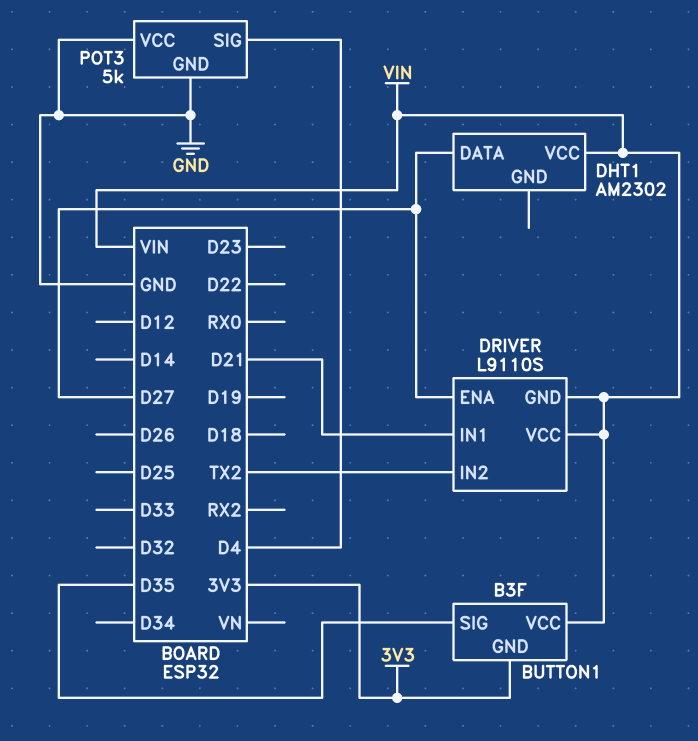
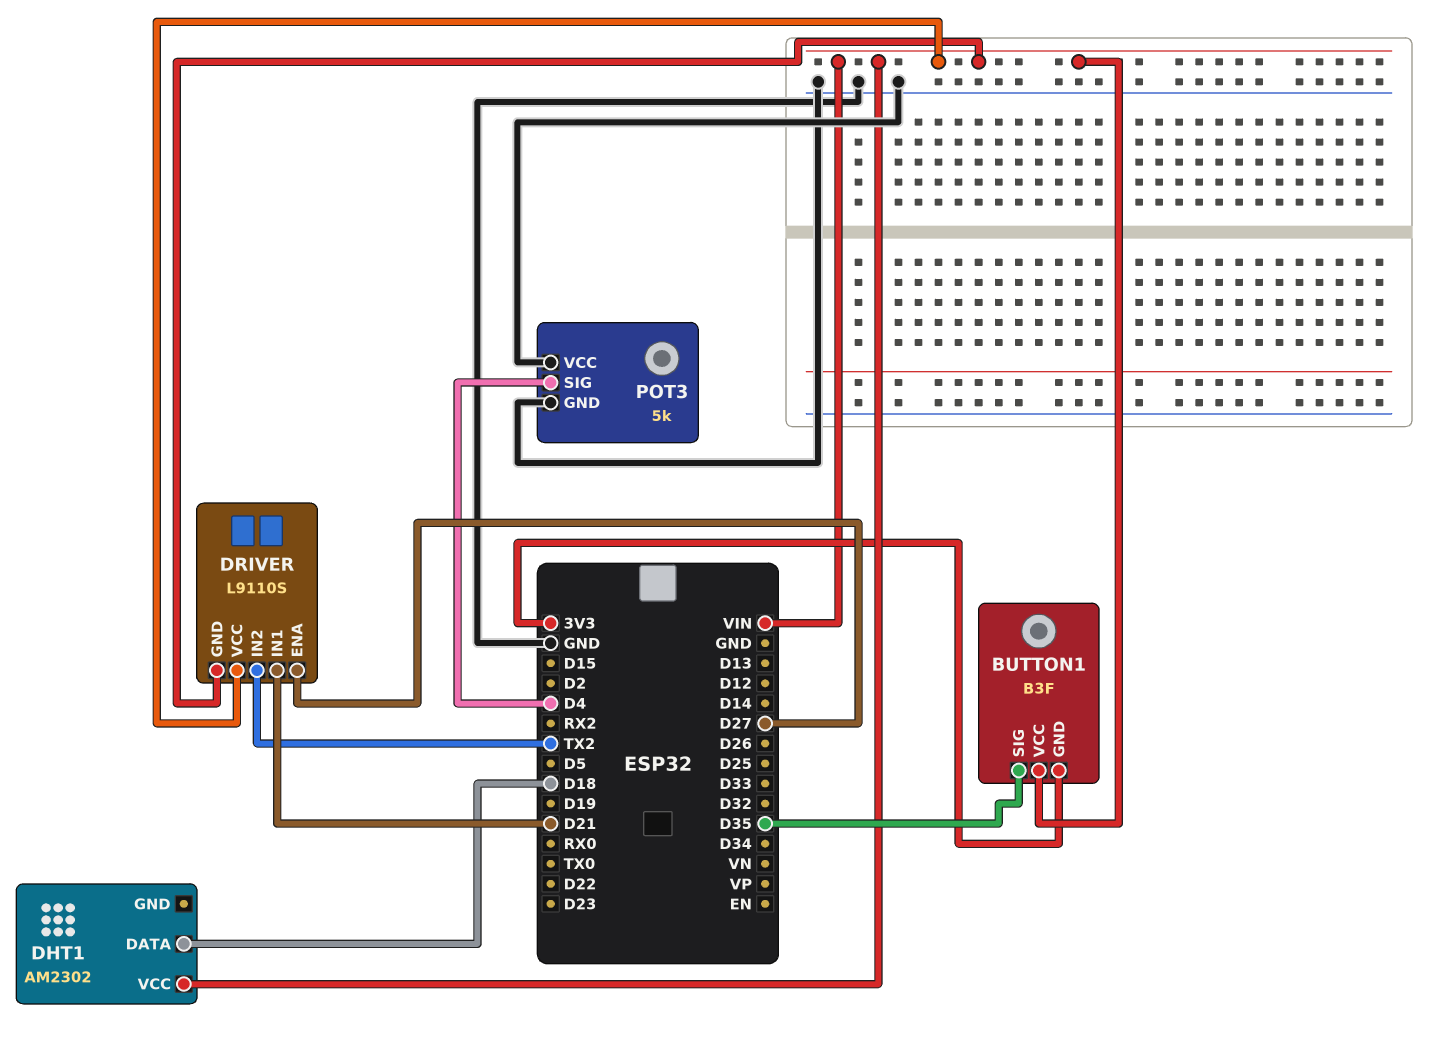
DHT1 pin DATA: D27 -> D18

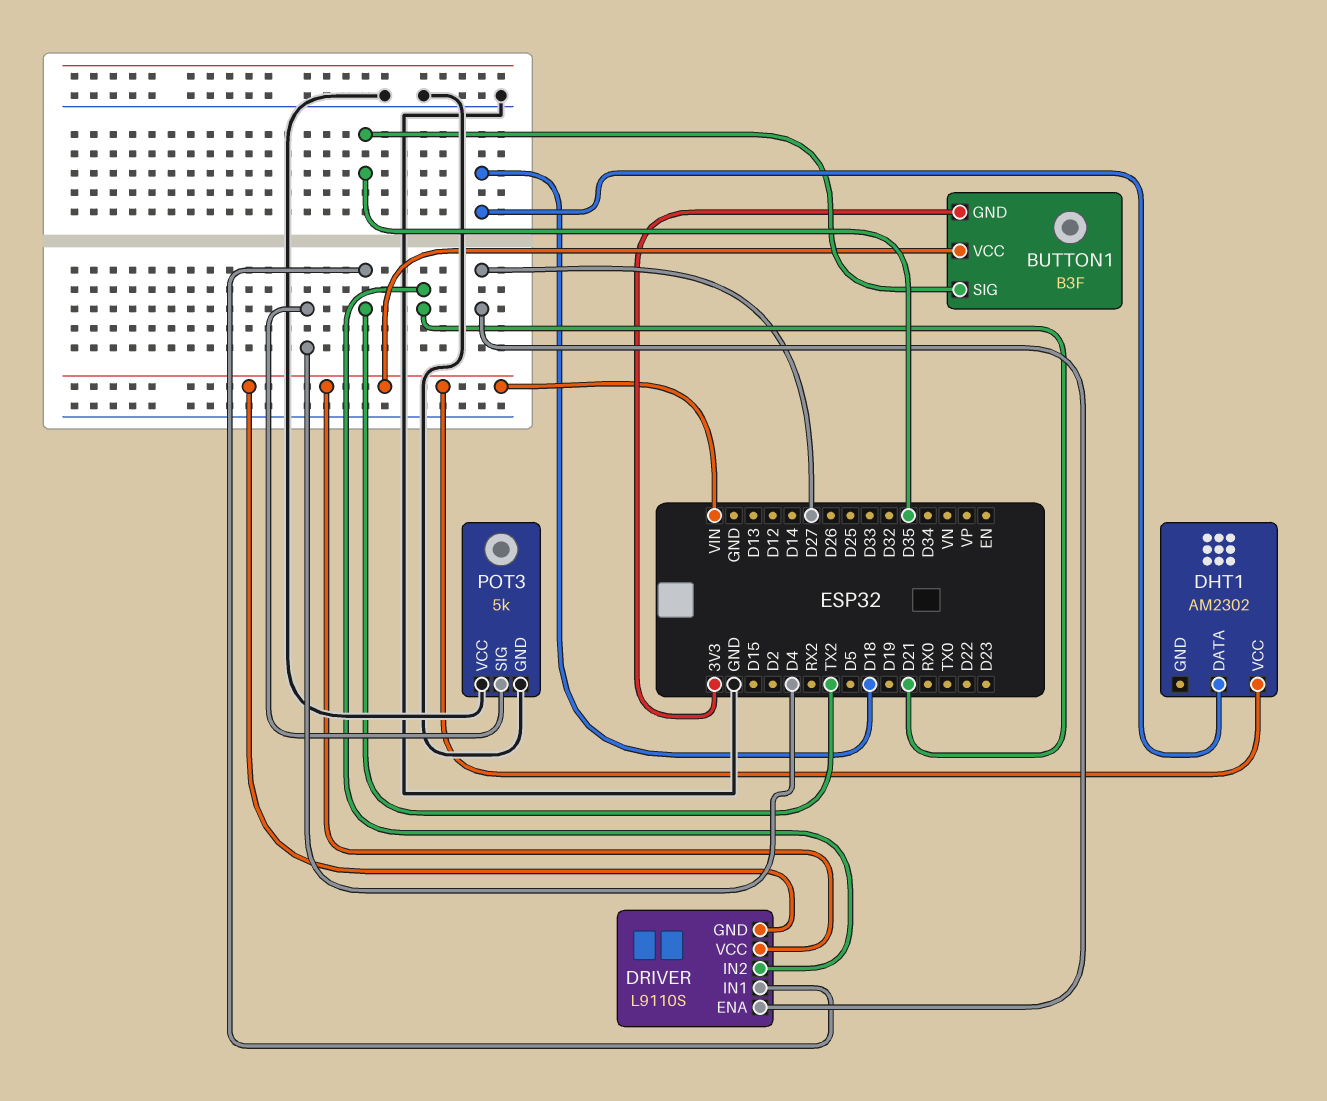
DRIVER pin IN1: D21 -> TX2
DRIVER pin IN2: TX2 -> D21

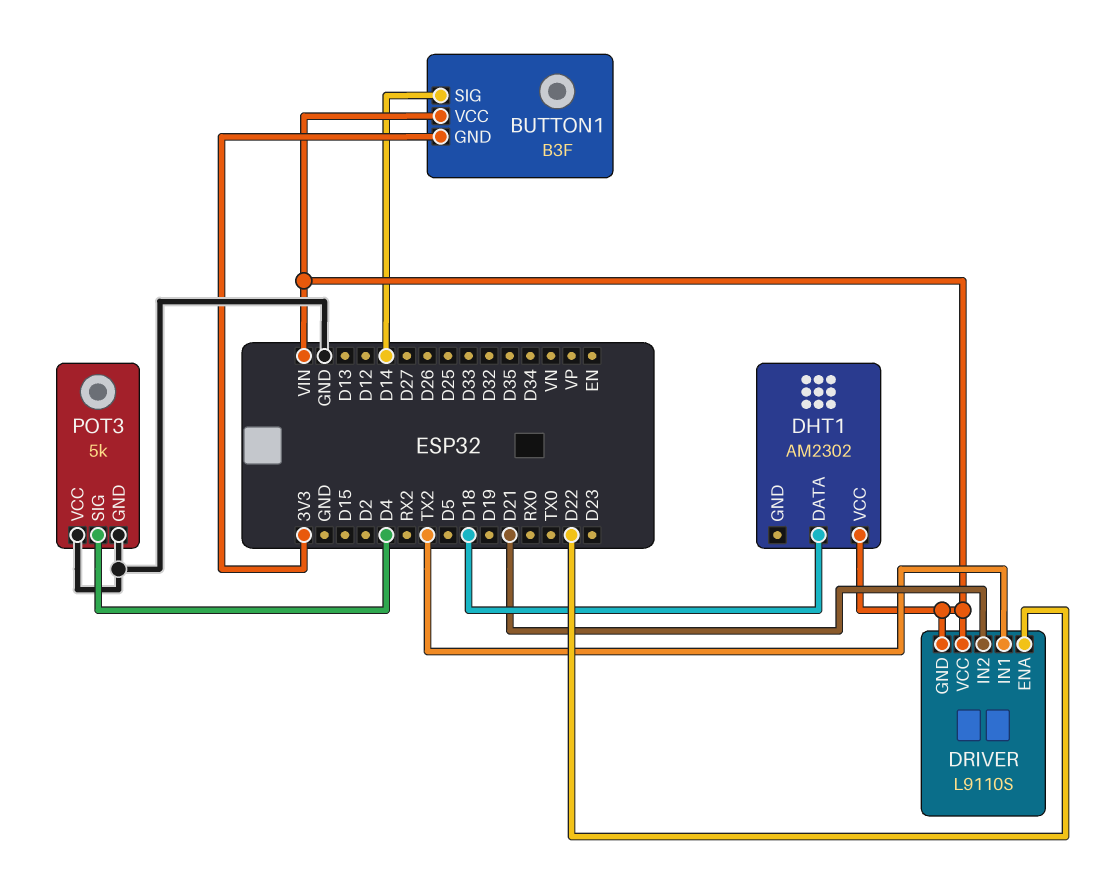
BUTTON1 pin SIG: D35 -> D14
DRIVER pin ENA: D27 -> D22

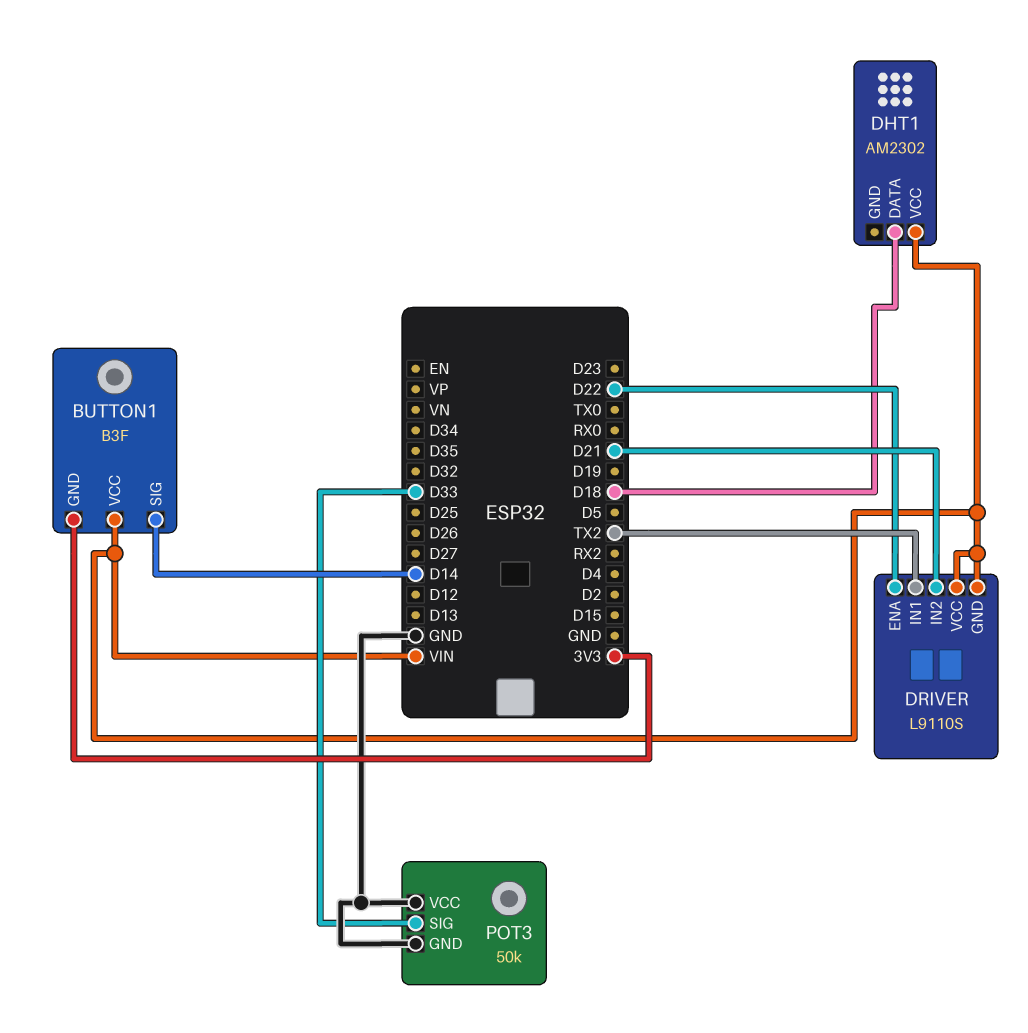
POT3: 5k -> 50k
POT3 pin SIG: D4 -> D33

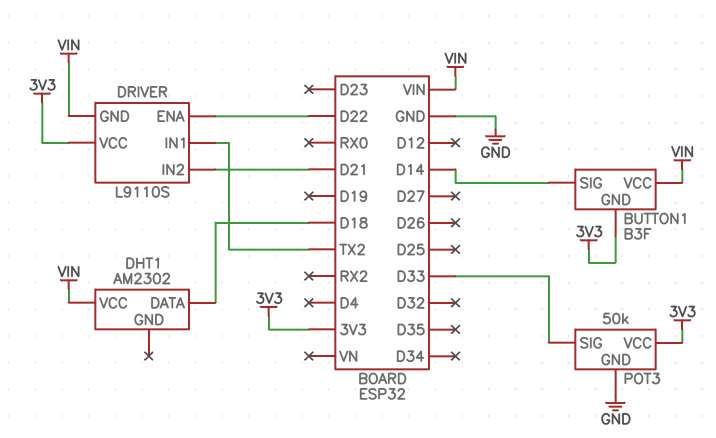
DRIVER pin VCC: VIN -> 3V3
POT3 pin VCC: GND -> 3V3

